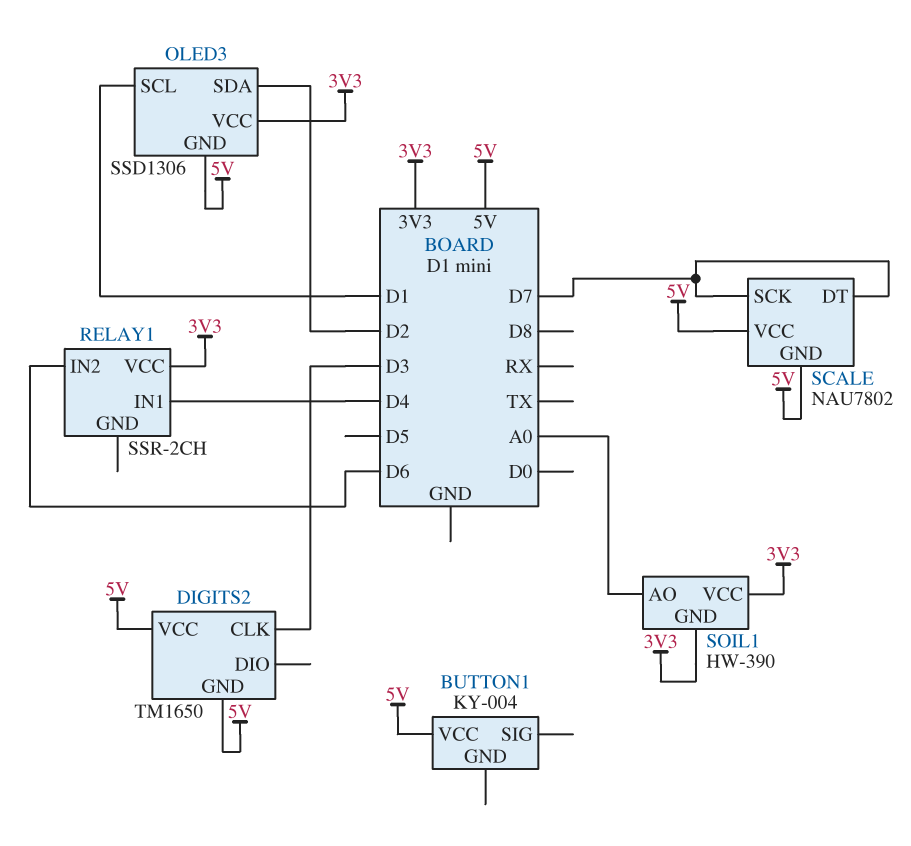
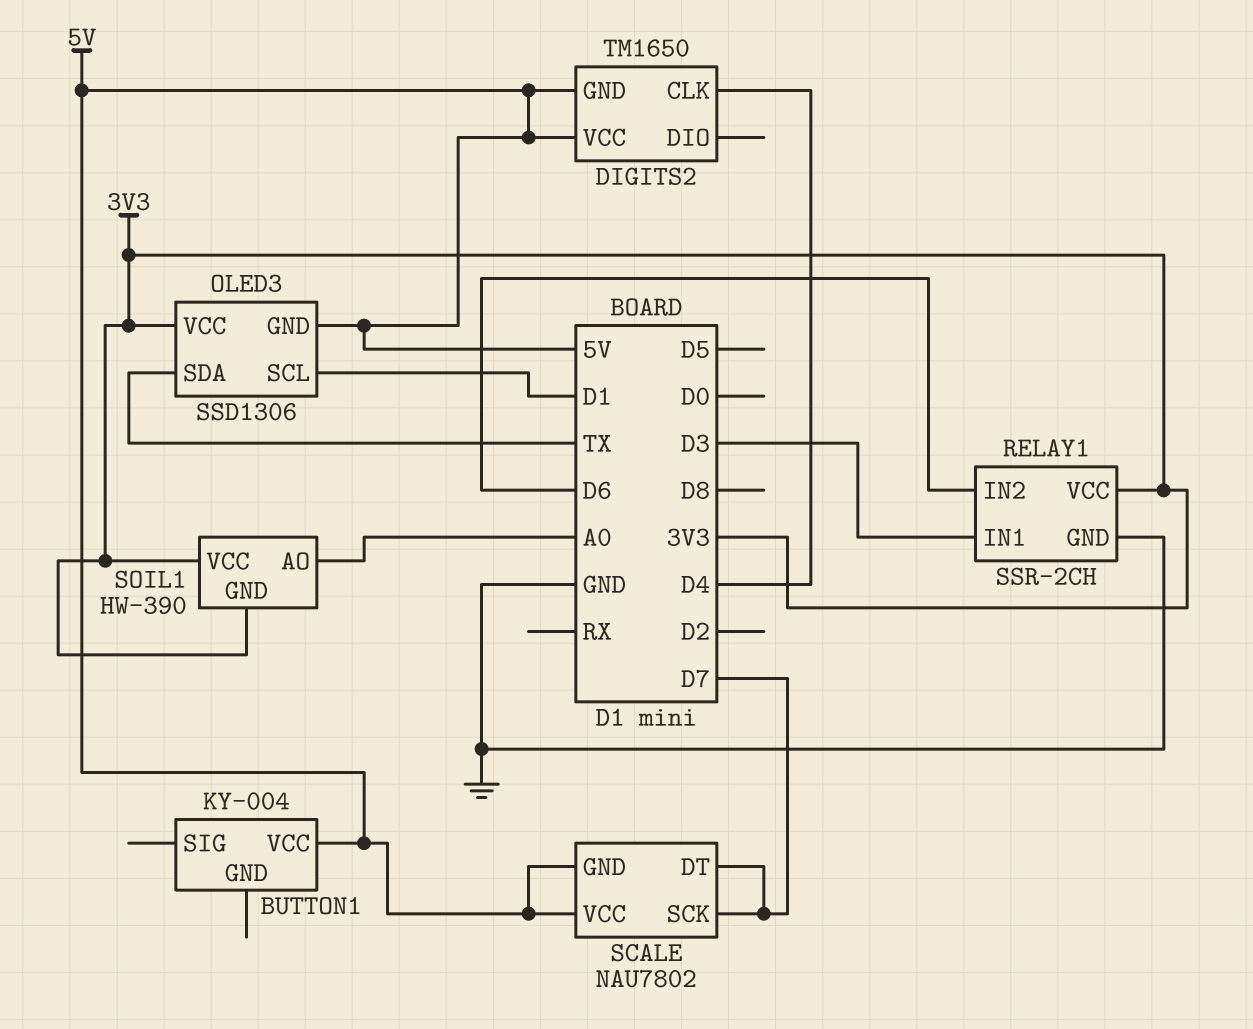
DIGITS2 pin CLK: D3 -> D4
OLED3 pin SDA: D2 -> TX
RELAY1 pin GND: none -> GND
RELAY1 pin IN1: D4 -> D3

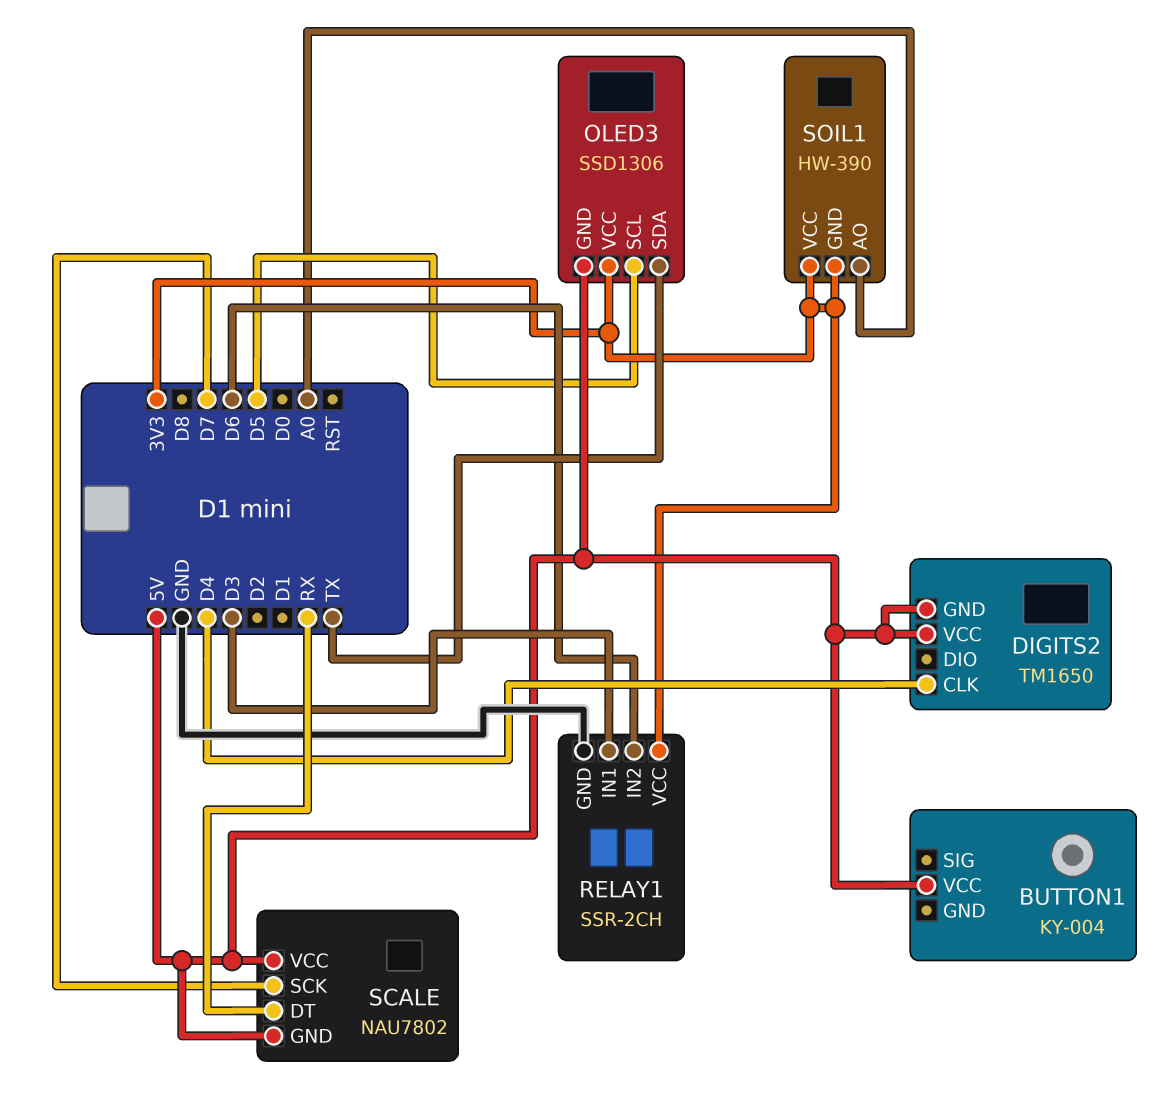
OLED3 pin SCL: D1 -> D5
SCALE pin DT: D7 -> RX

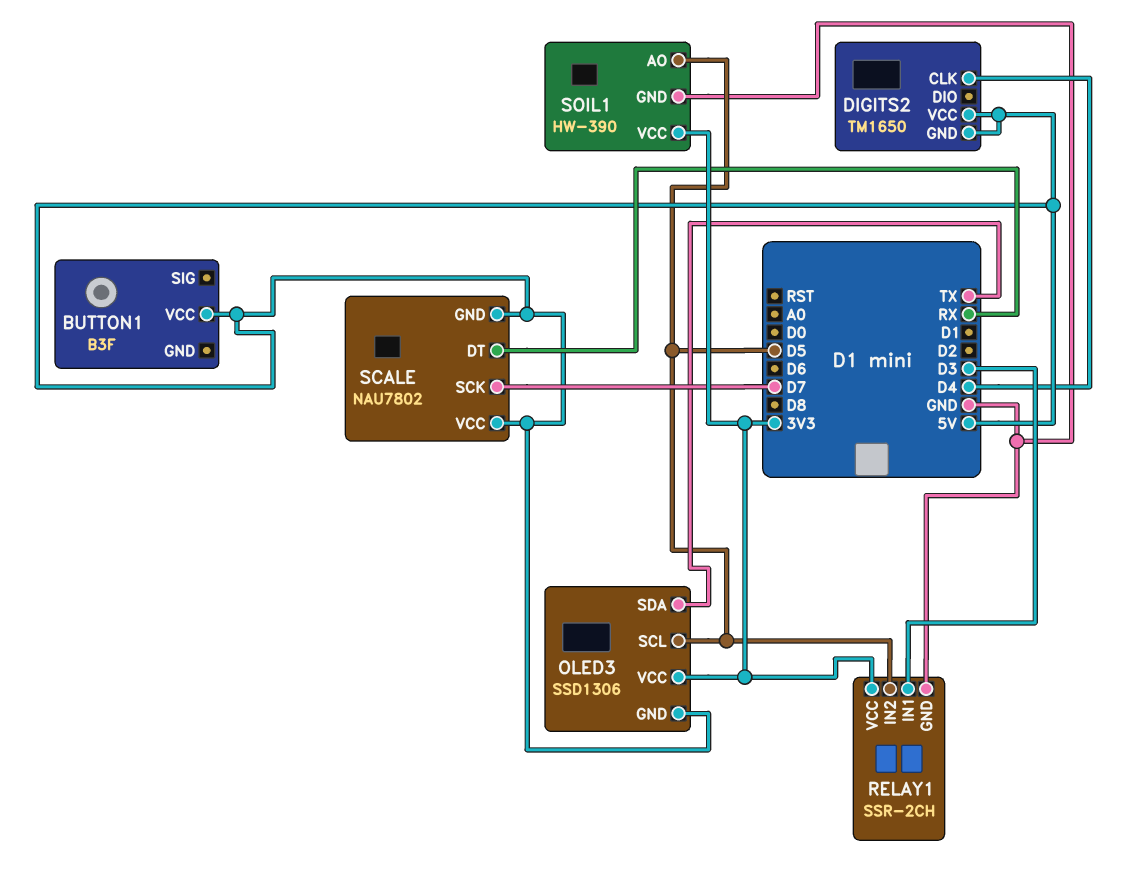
BUTTON1: KY-004 -> B3F
RELAY1 pin IN2: D6 -> D5
SOIL1 pin AO: A0 -> D5
SOIL1 pin GND: 3V3 -> GND

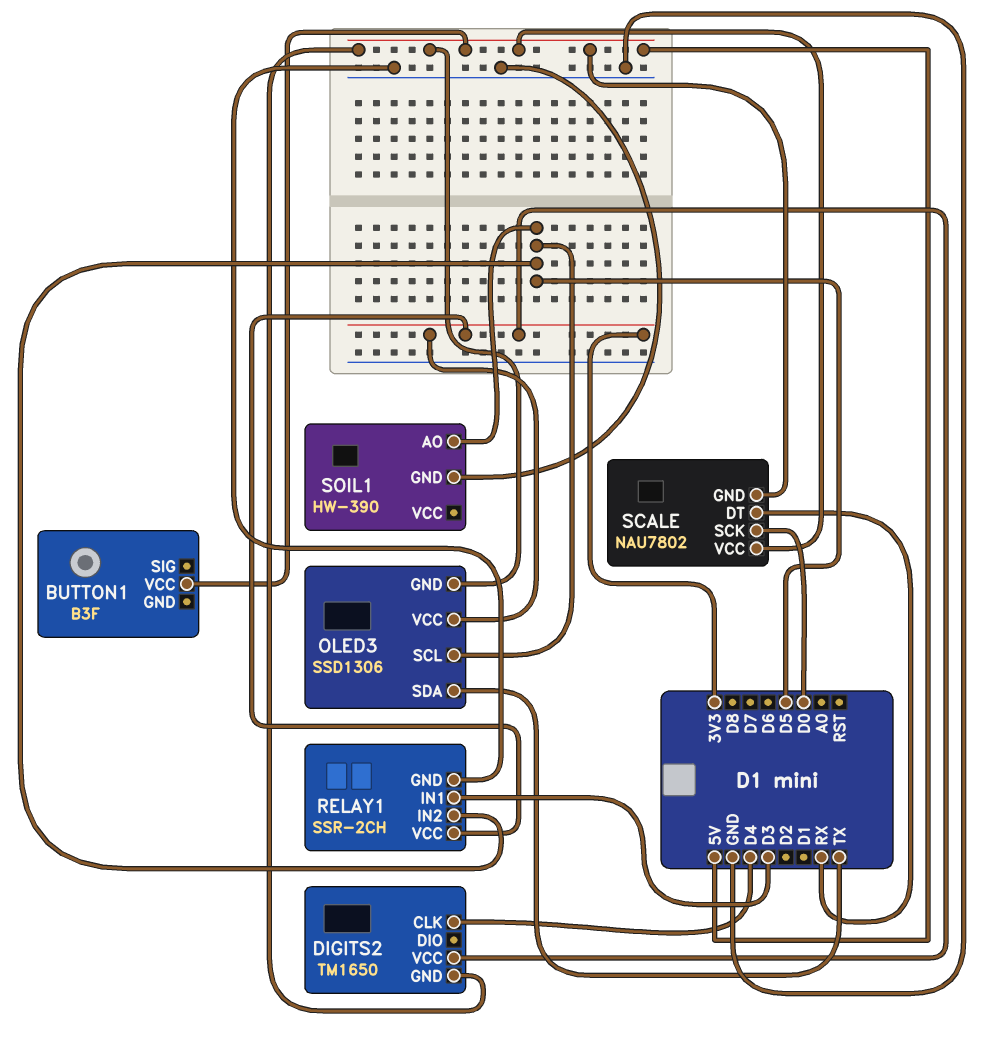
DIGITS2 pin VCC: 5V -> 3V3
SCALE pin SCK: D7 -> D0
SOIL1 pin VCC: 3V3 -> none

